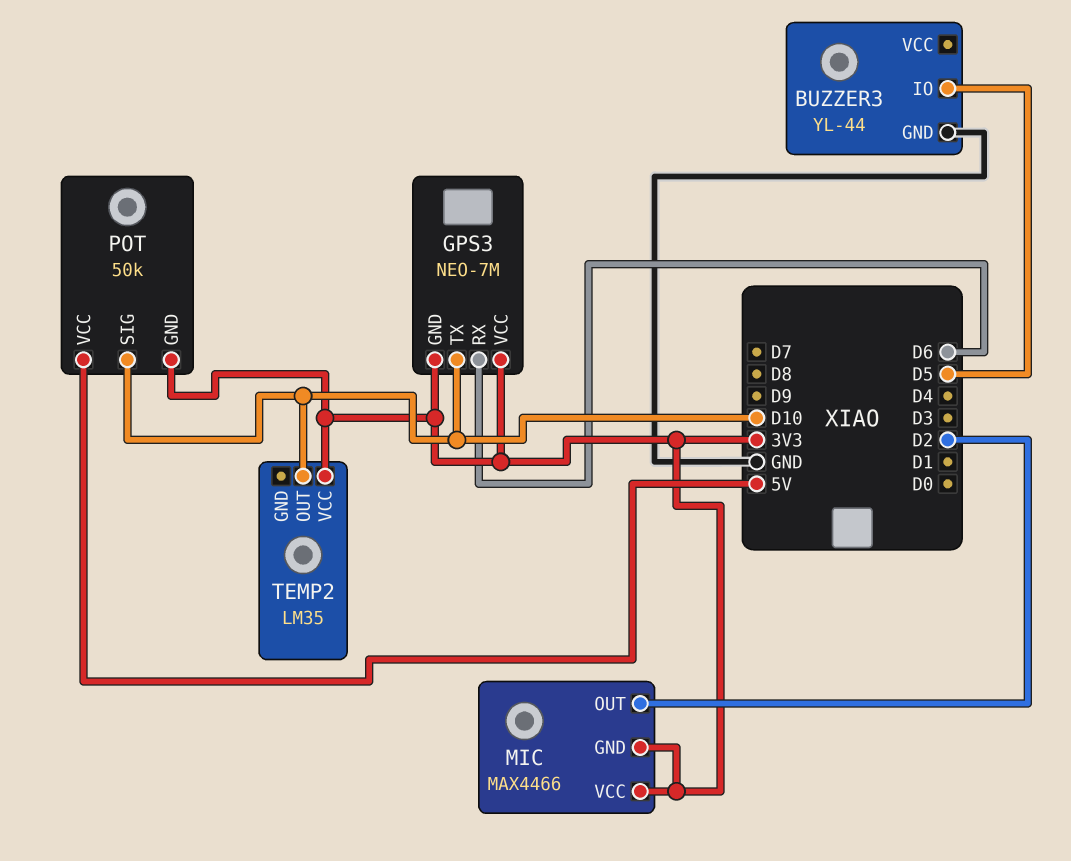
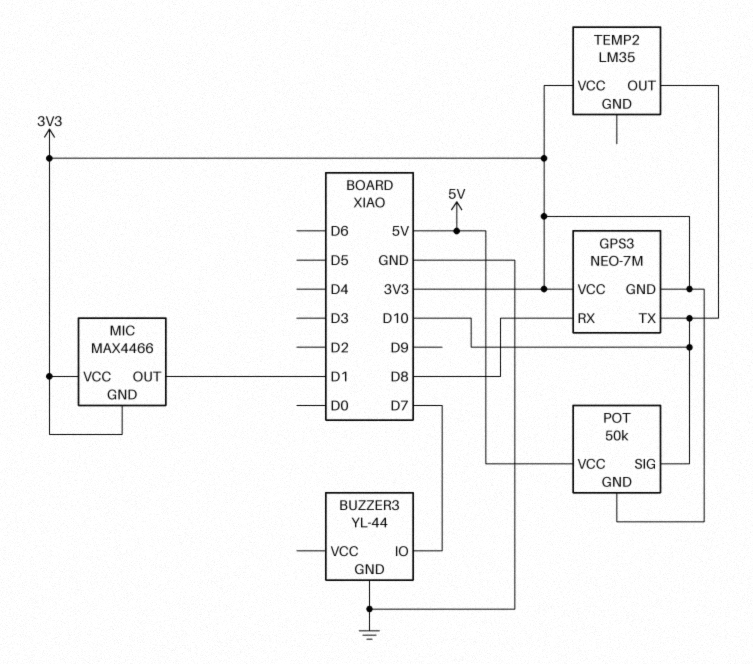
BUZZER3 pin IO: D5 -> D7
GPS3 pin RX: D6 -> D8
MIC pin OUT: D2 -> D1

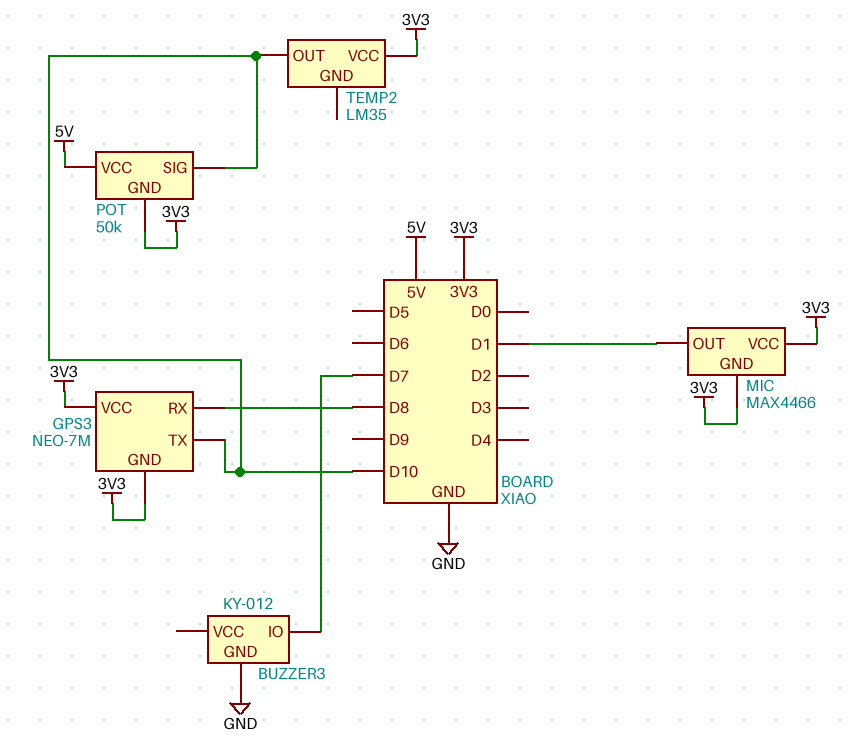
BUZZER3: YL-44 -> KY-012

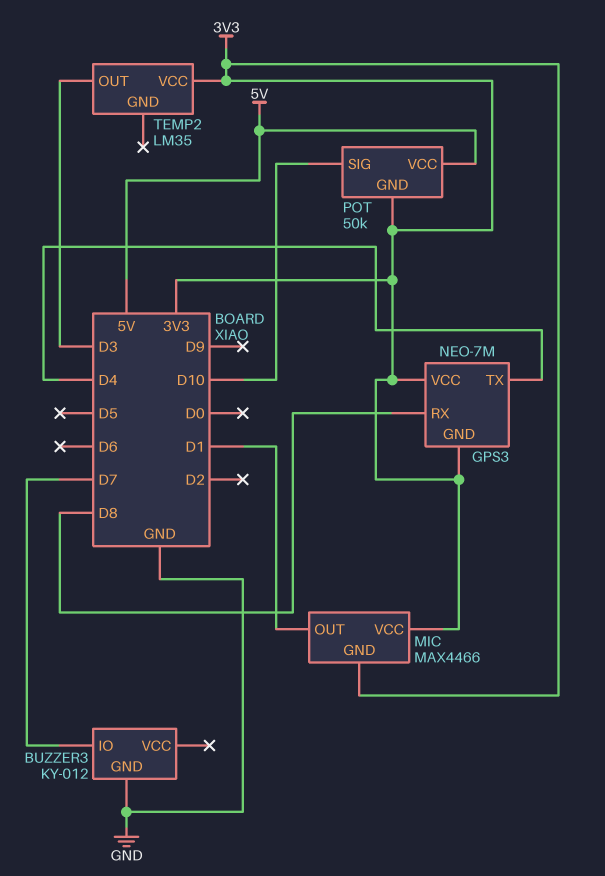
GPS3 pin TX: D10 -> D4
TEMP2 pin OUT: D10 -> D3

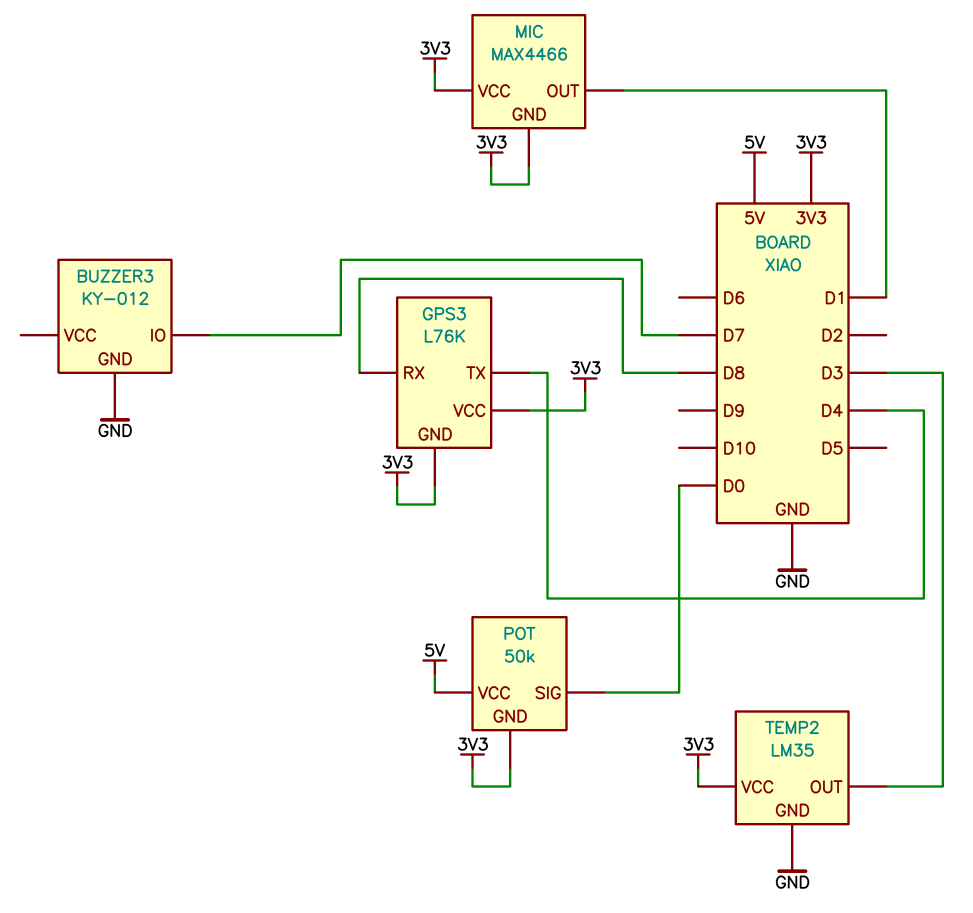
GPS3: NEO-7M -> L76K
POT pin SIG: D10 -> D0
TEMP2 pin GND: none -> GND

